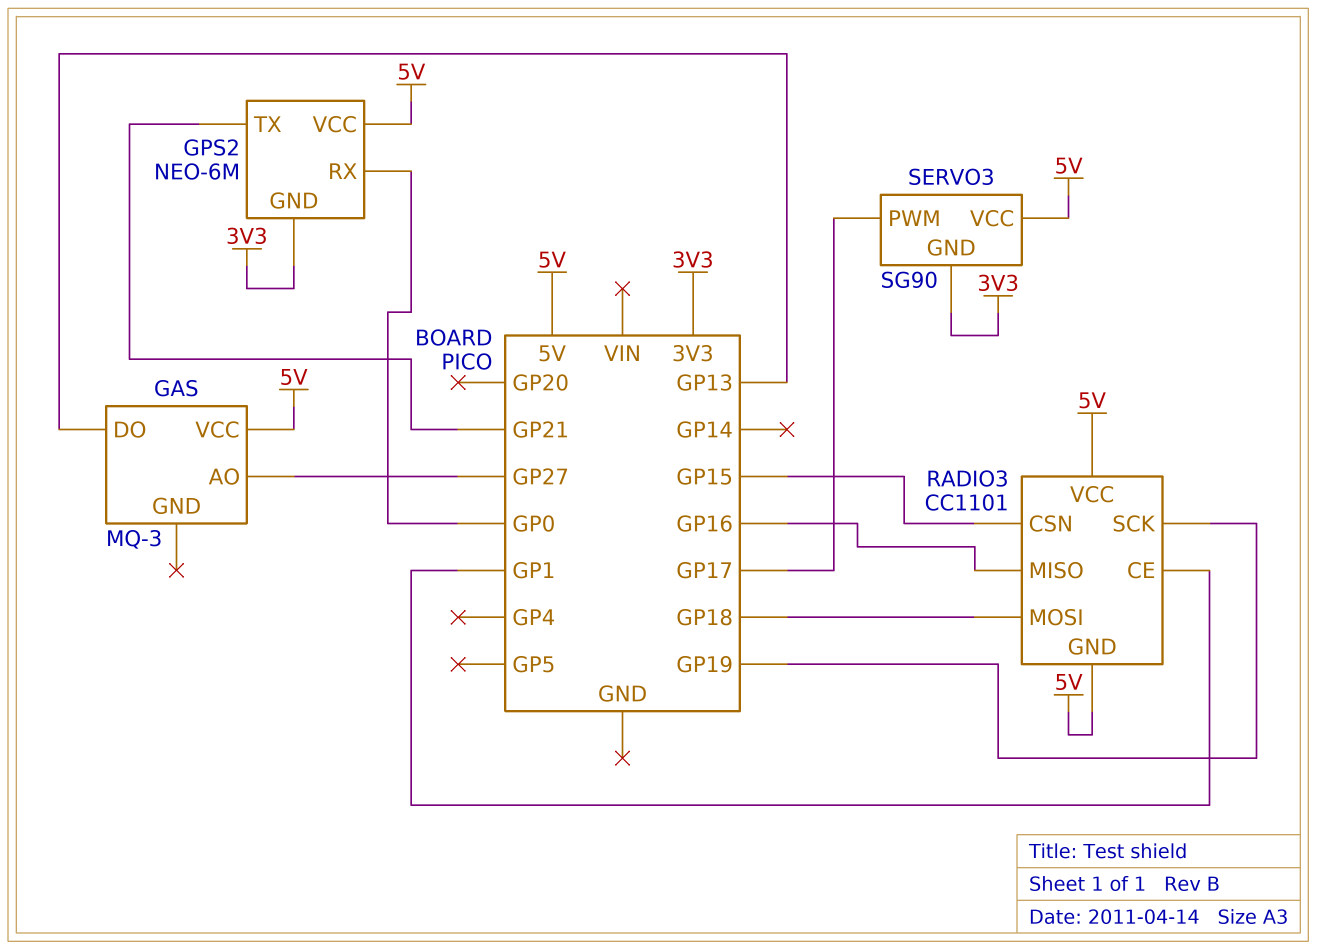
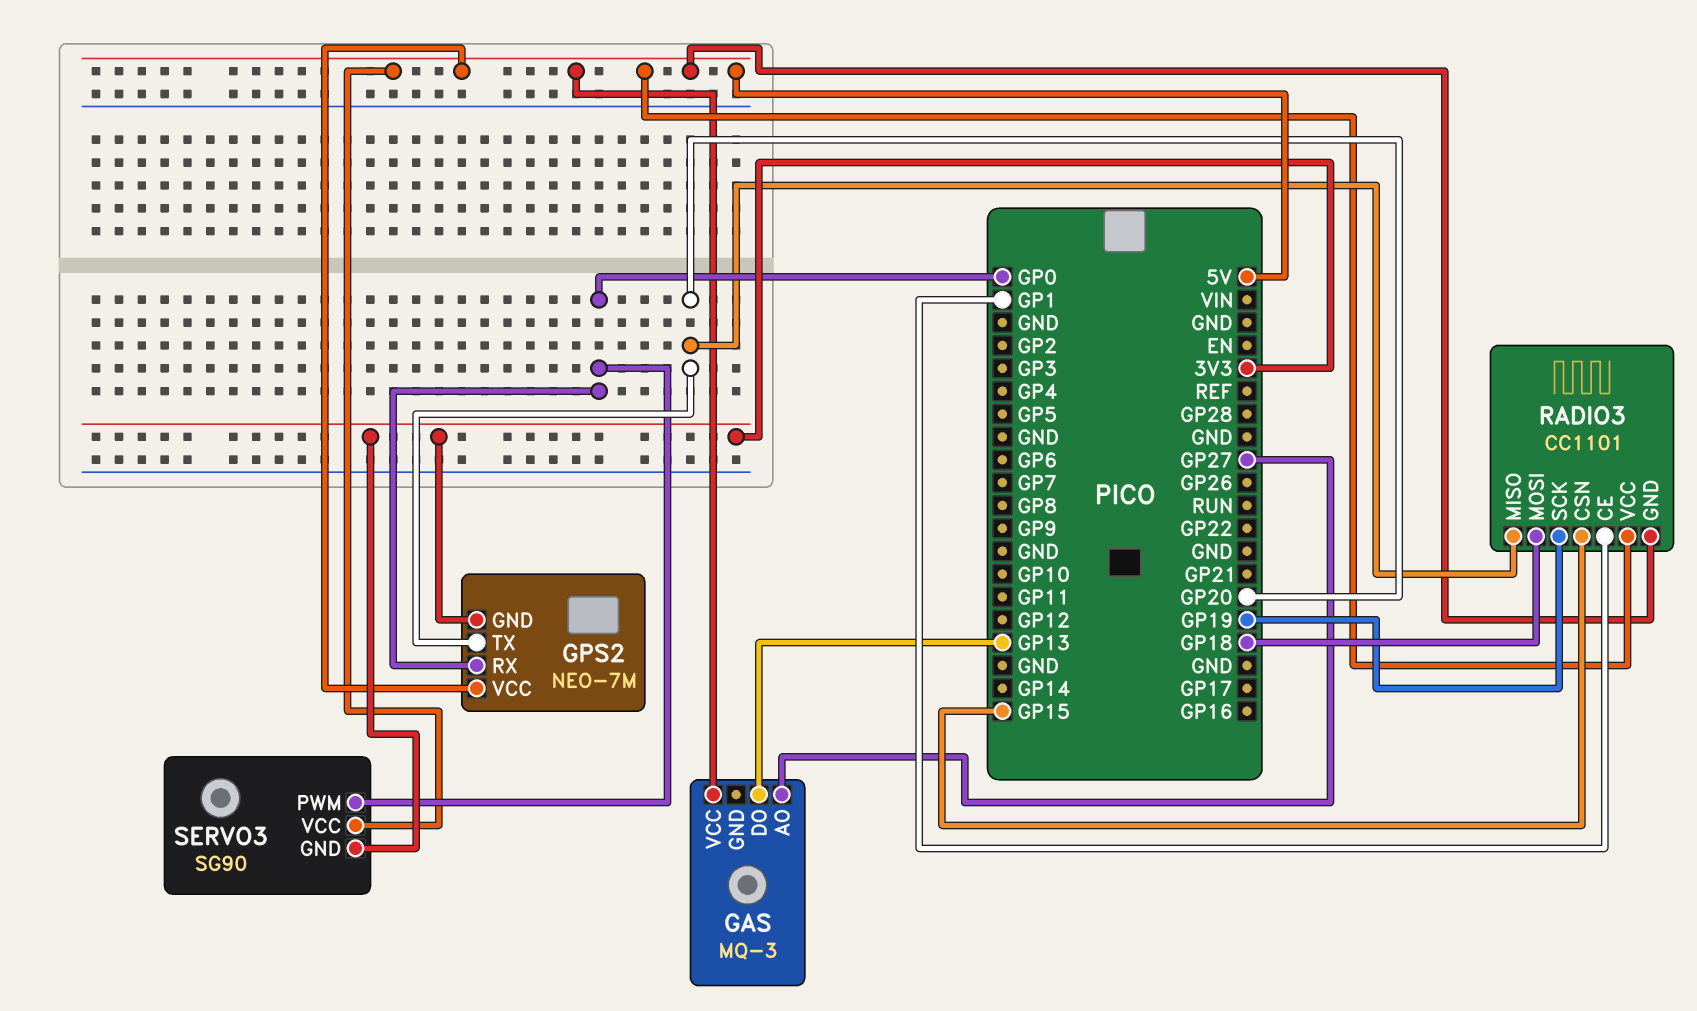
GPS2: NEO-6M -> NEO-7M
GPS2 pin TX: GP21 -> GP20
RADIO3 pin MISO: GP16 -> GP20
SERVO3 pin PWM: GP17 -> GP0

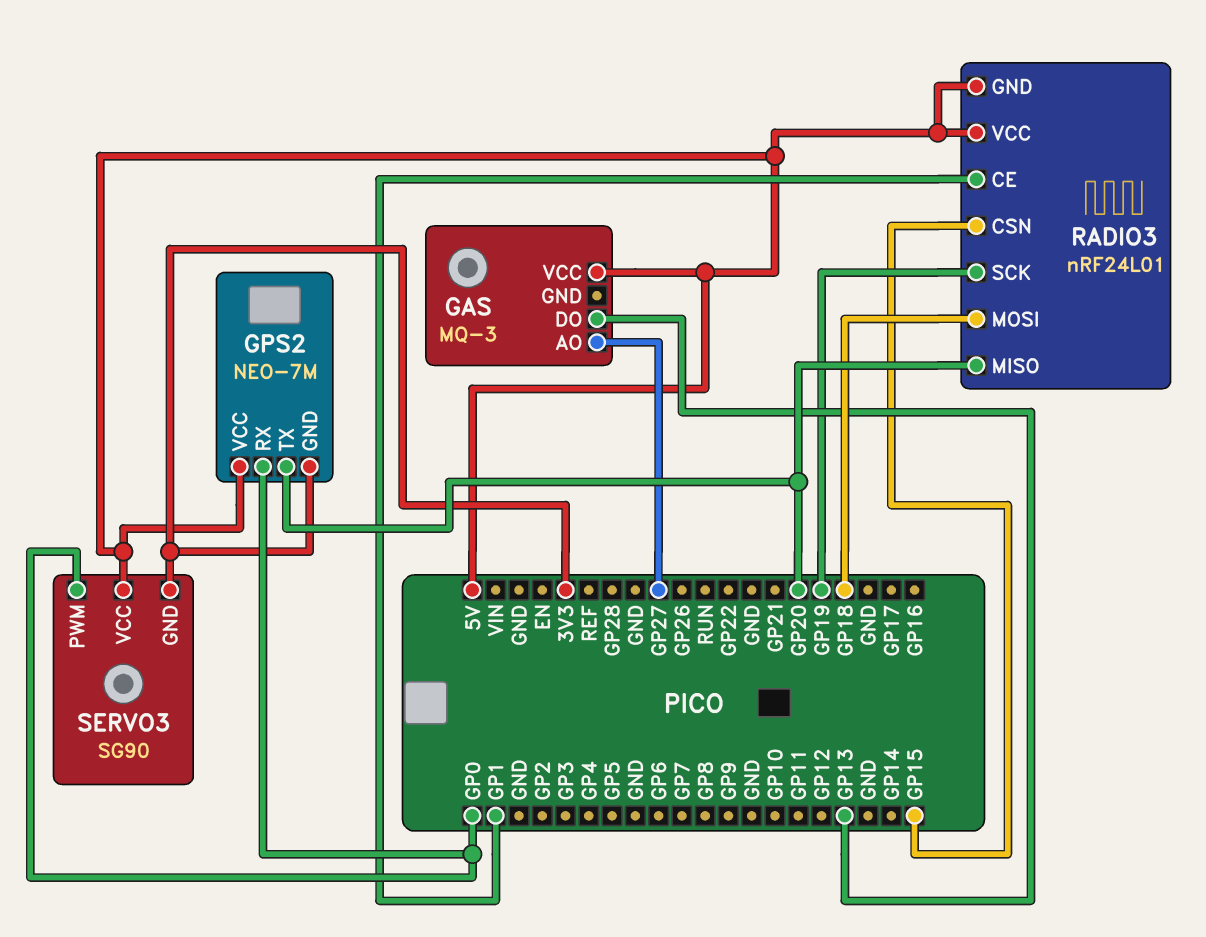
RADIO3: CC1101 -> nRF24L01

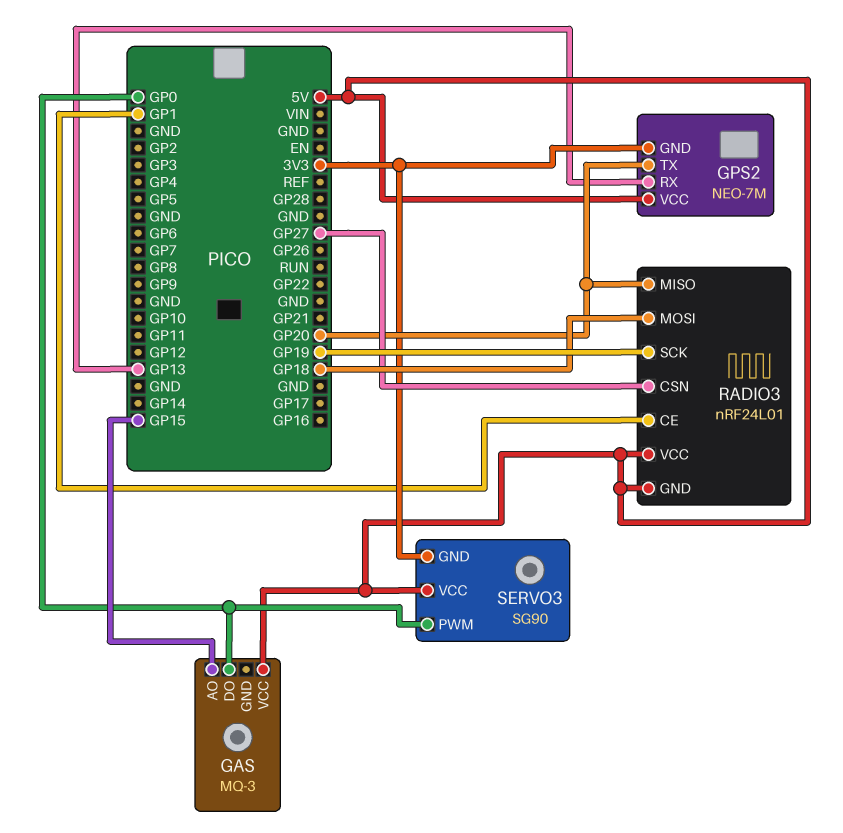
GAS pin AO: GP27 -> GP15
GAS pin DO: GP13 -> GP0
GPS2 pin RX: GP0 -> GP13
RADIO3 pin CSN: GP15 -> GP27

